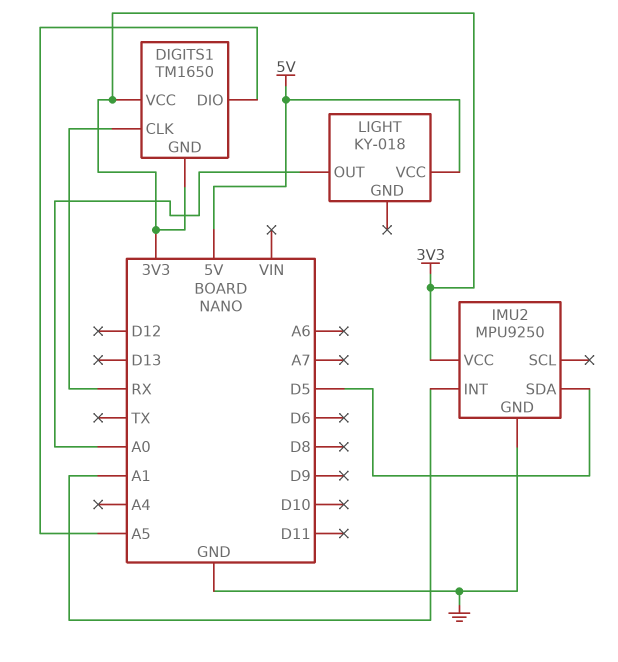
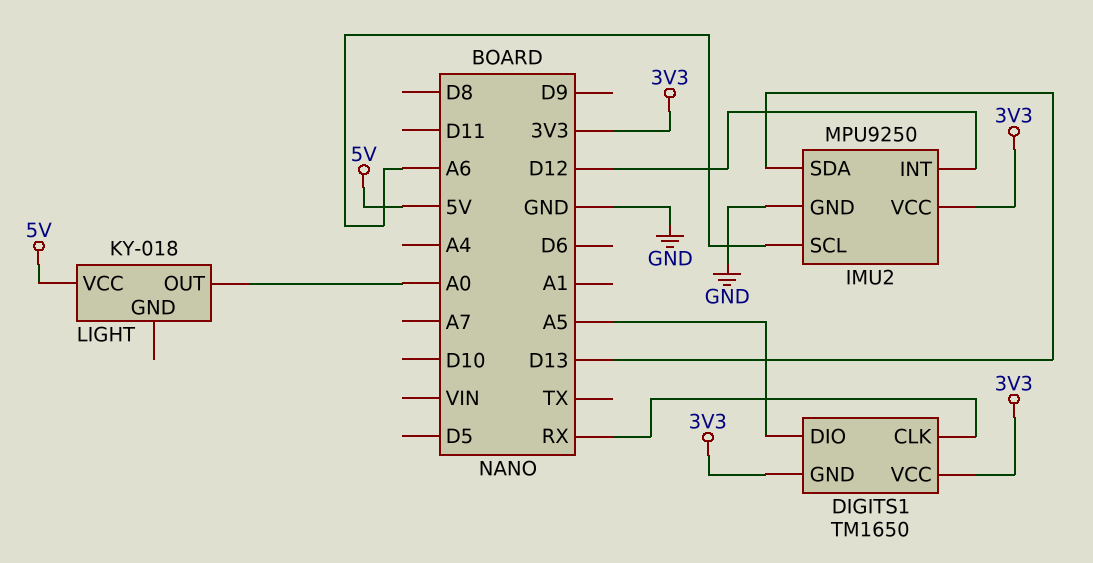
IMU2 pin INT: A1 -> D12
IMU2 pin SCL: none -> A6
IMU2 pin SDA: D5 -> D13

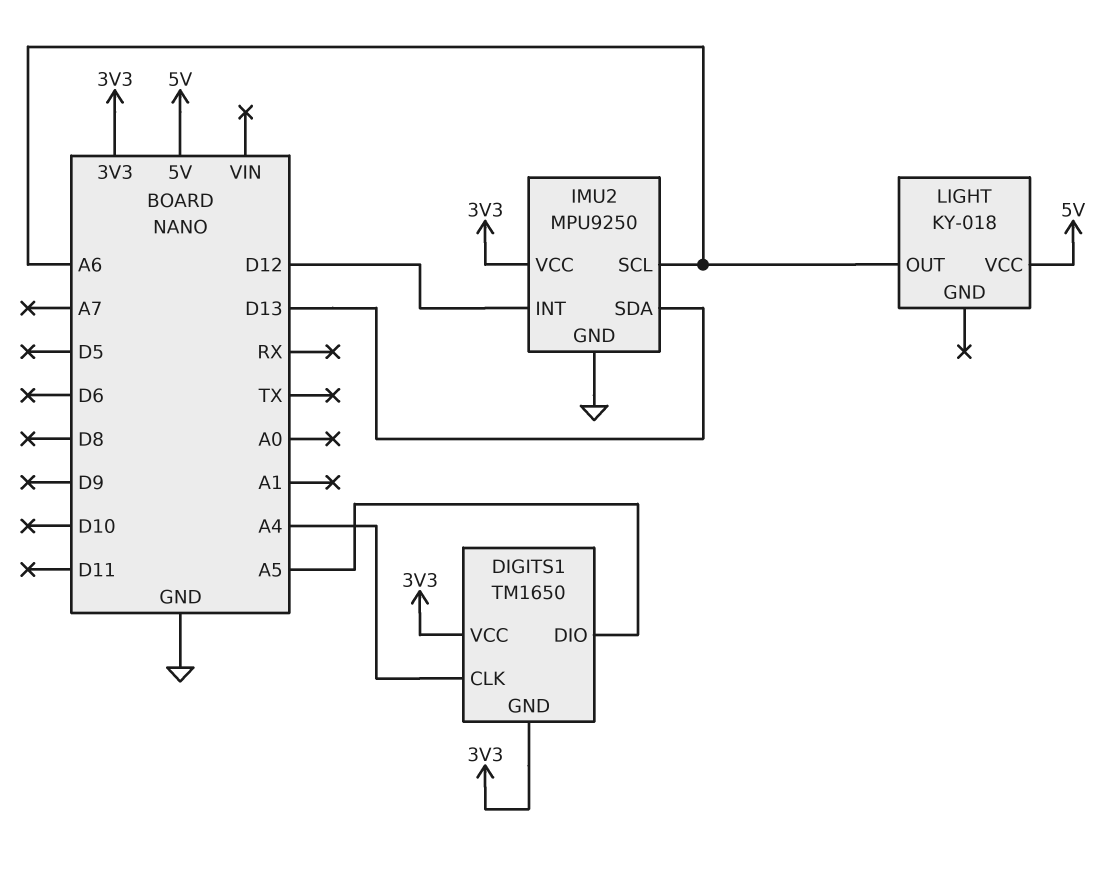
DIGITS1 pin CLK: RX -> A4
LIGHT pin OUT: A0 -> A6

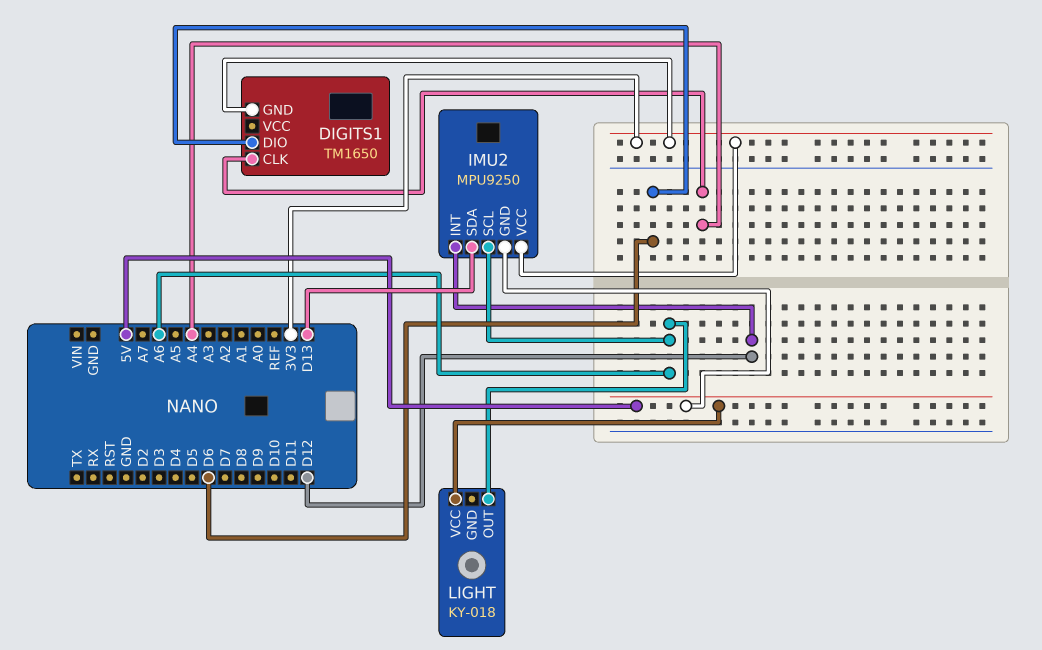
DIGITS1 pin DIO: A5 -> D6
DIGITS1 pin VCC: 3V3 -> none
IMU2 pin GND: GND -> 5V

